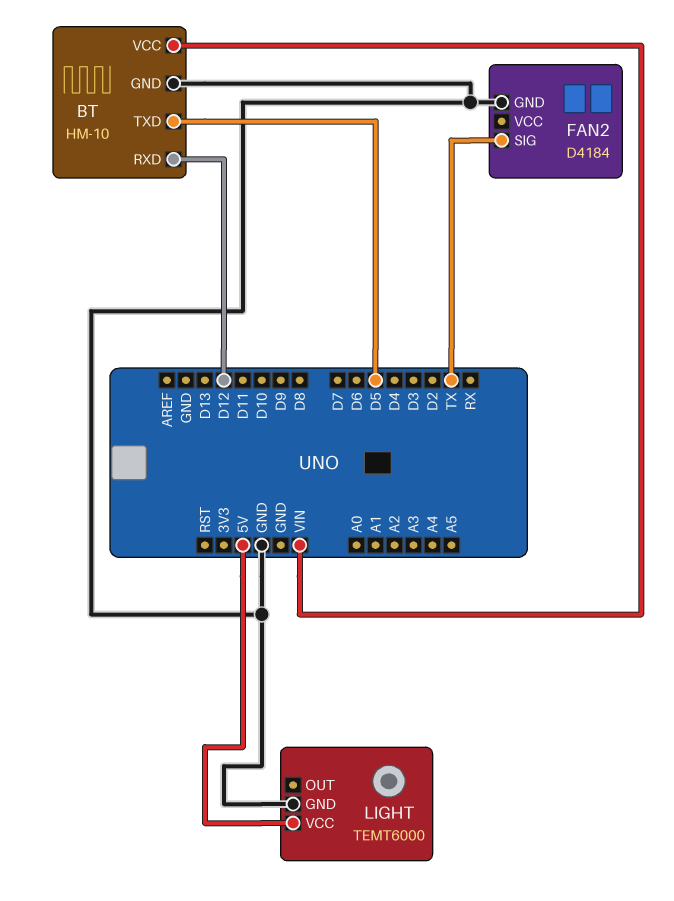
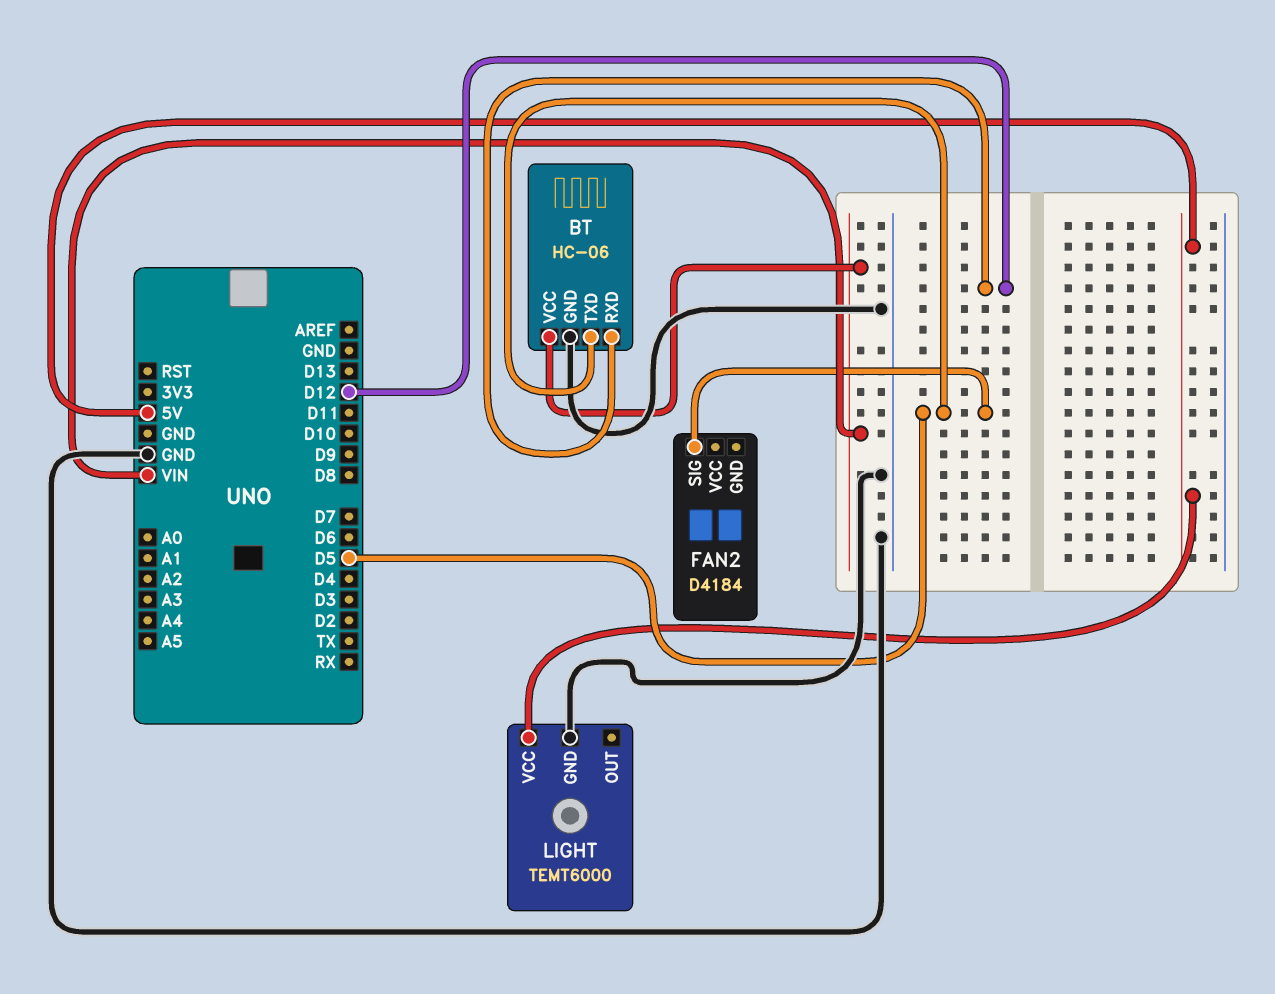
BT: HM-10 -> HC-06
FAN2 pin GND: GND -> none
FAN2 pin SIG: TX -> D5

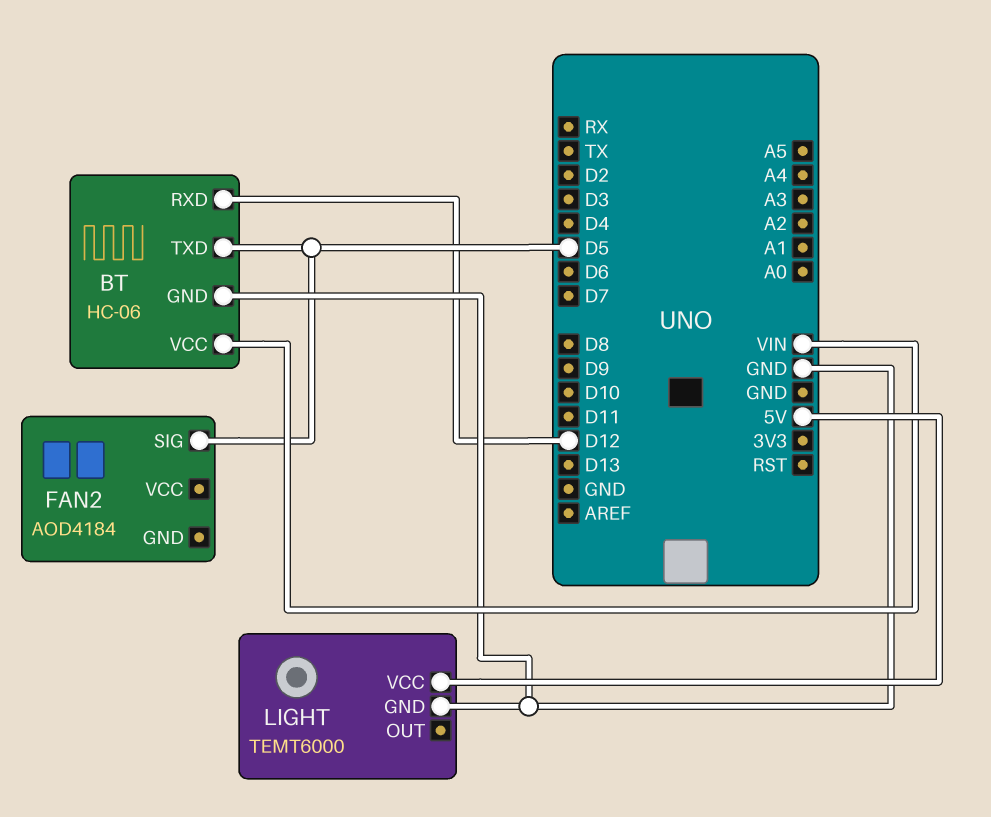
FAN2: D4184 -> AOD4184

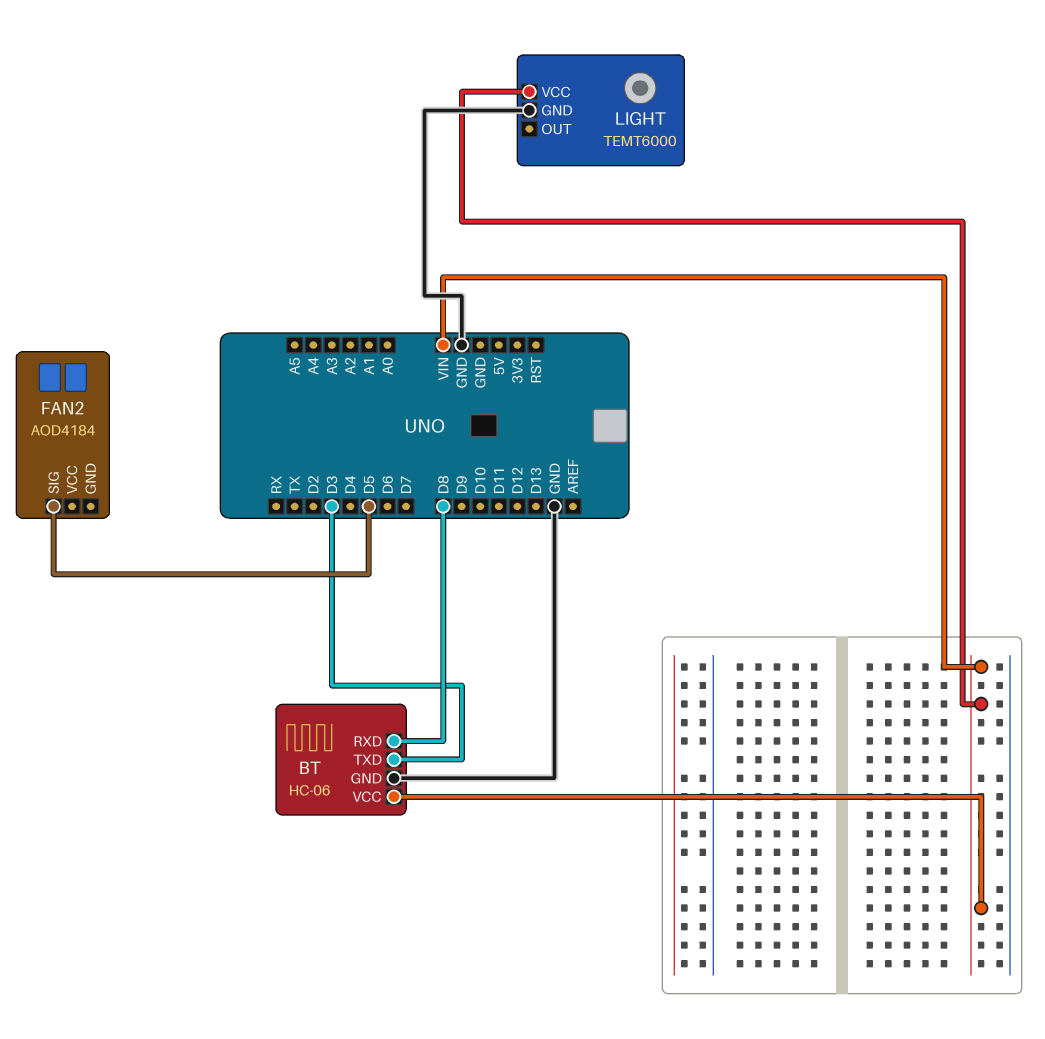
BT pin RXD: D12 -> D8
BT pin TXD: D5 -> D3
LIGHT pin VCC: 5V -> VIN

